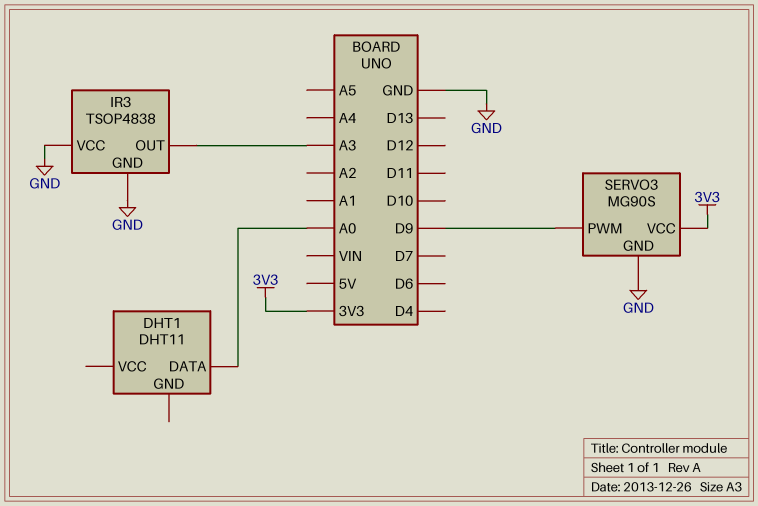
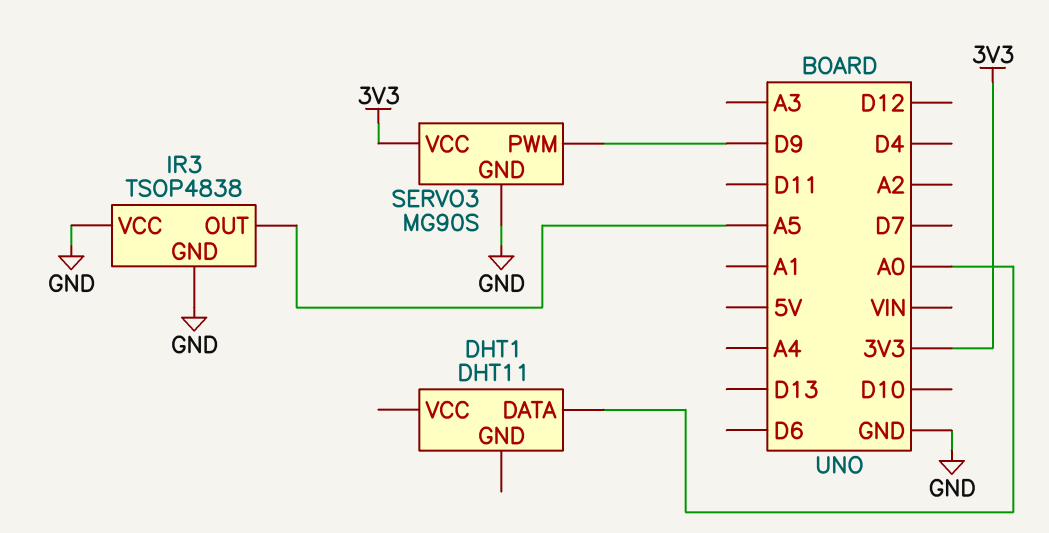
IR3 pin OUT: A3 -> A5

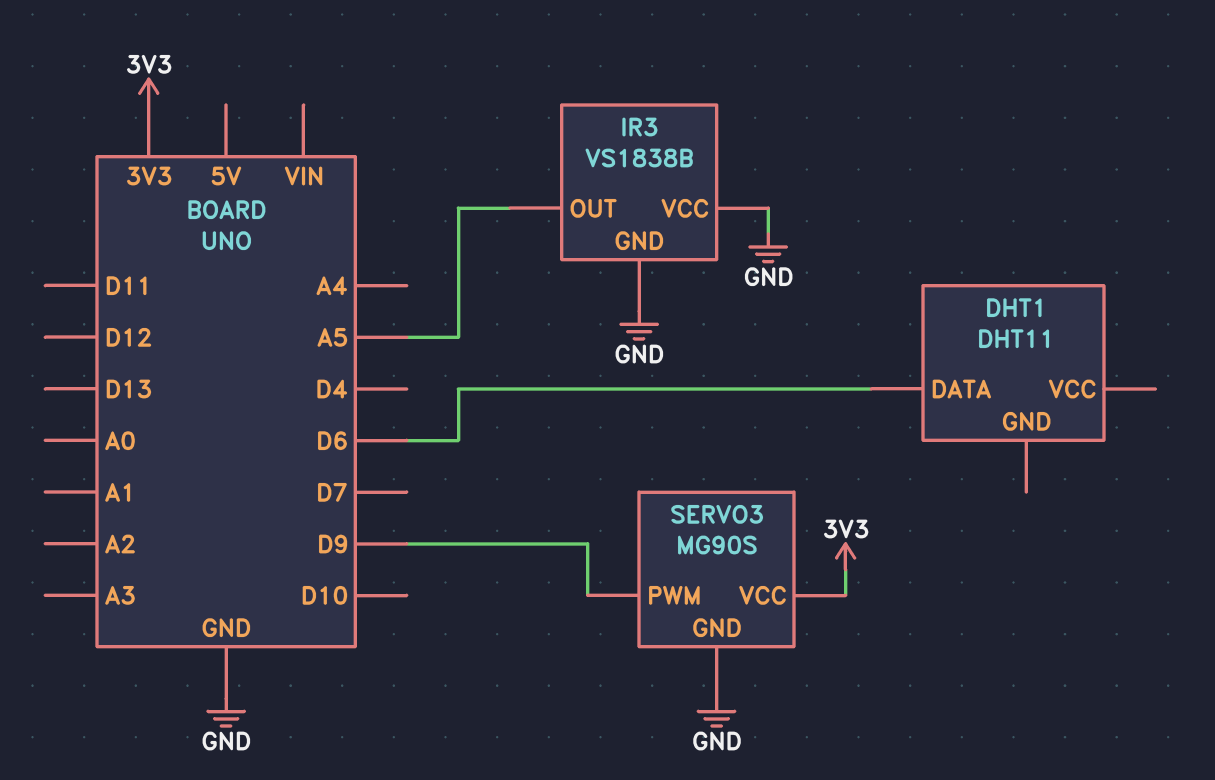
DHT1 pin DATA: A0 -> D6
IR3: TSOP4838 -> VS1838B

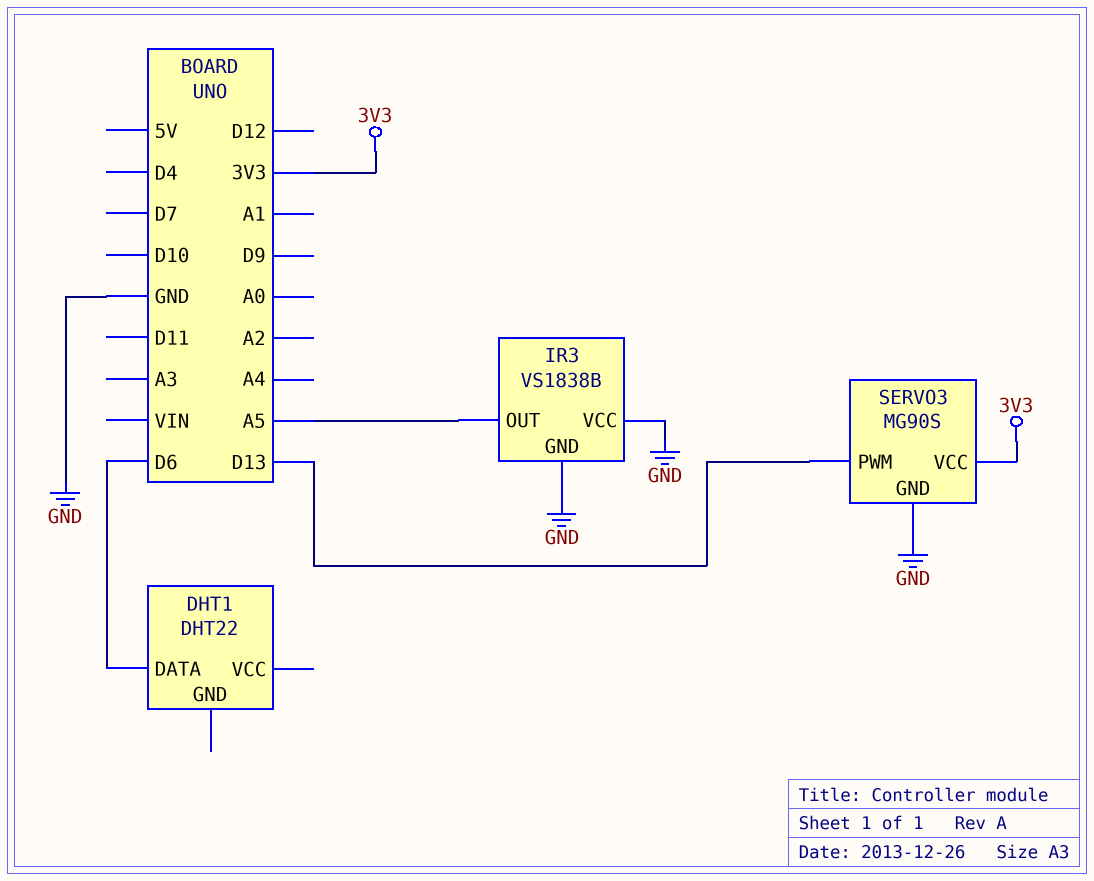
DHT1: DHT11 -> DHT22
SERVO3 pin PWM: D9 -> D13

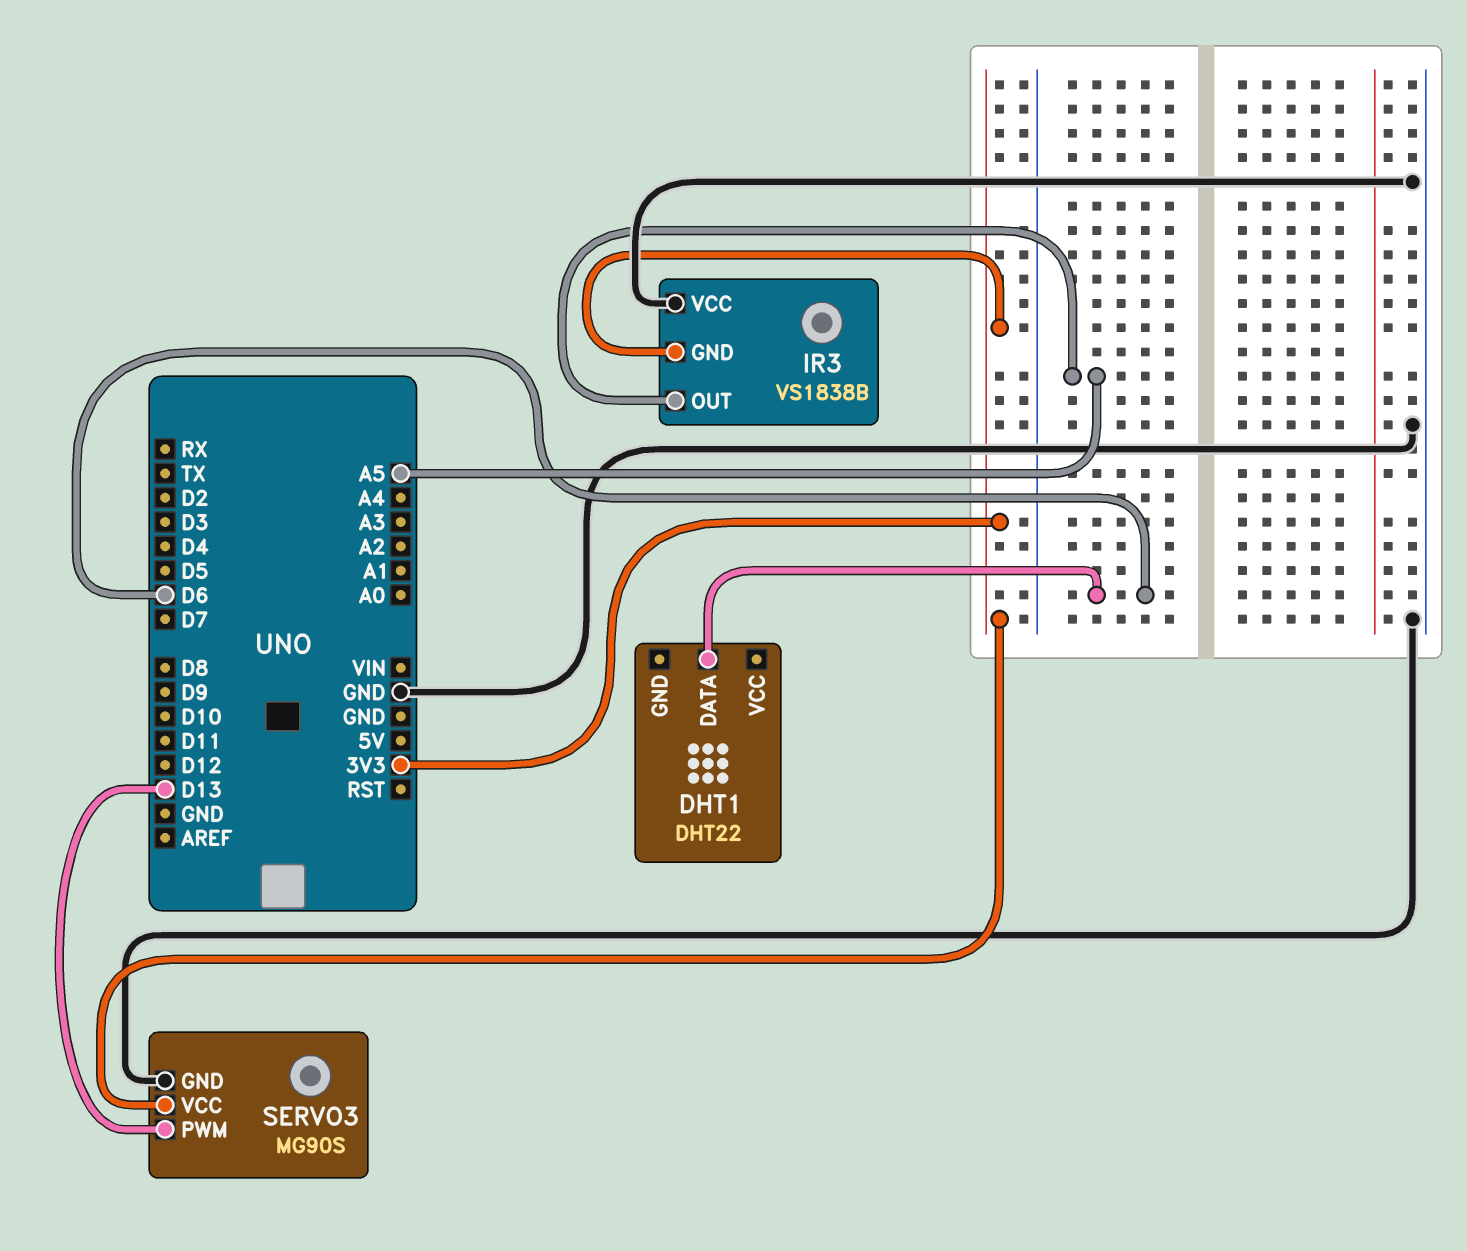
IR3 pin GND: GND -> 3V3

